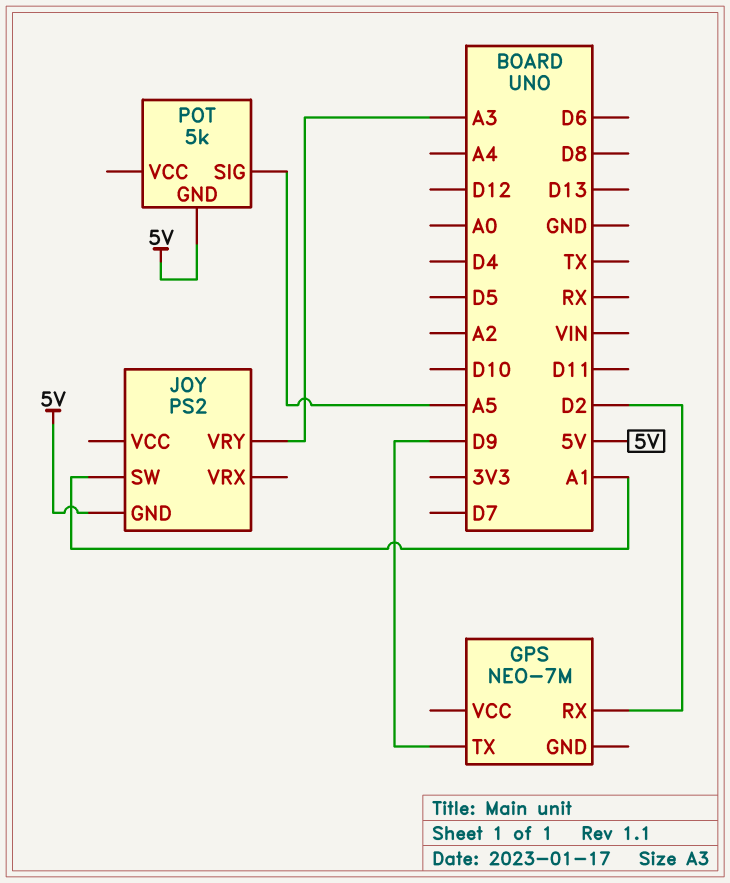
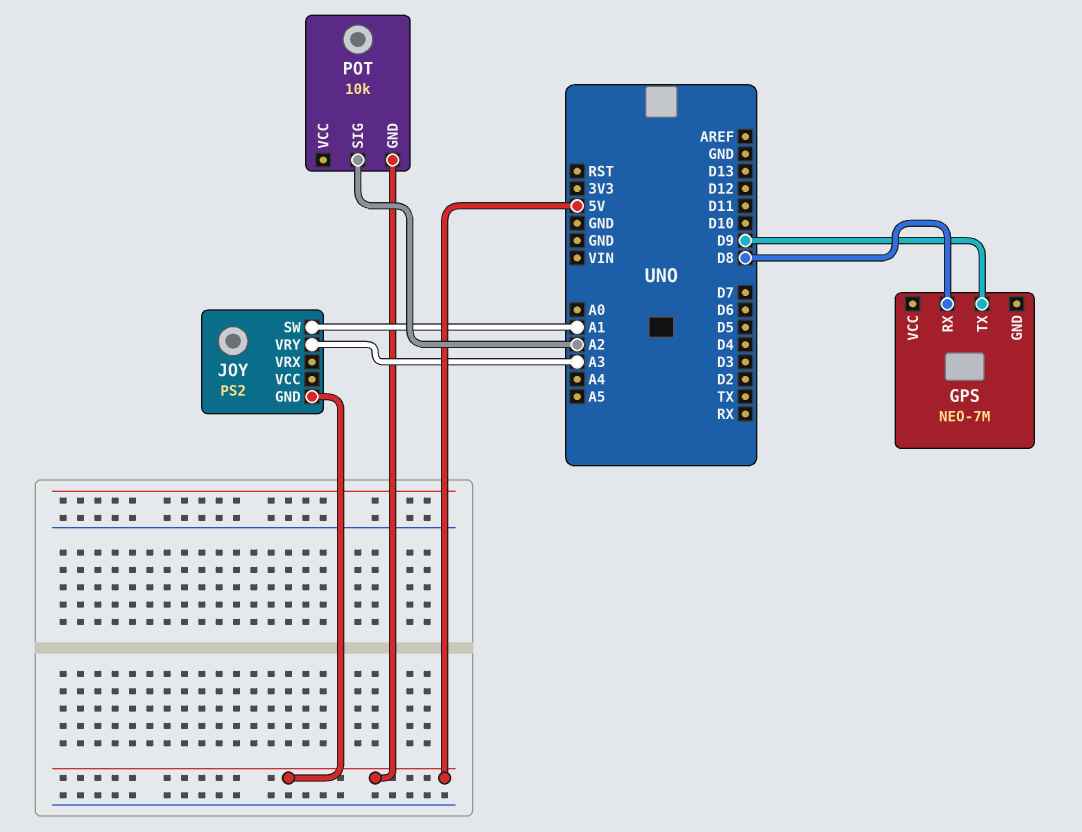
GPS pin RX: D2 -> D8
POT: 5k -> 10k
POT pin SIG: A5 -> A2

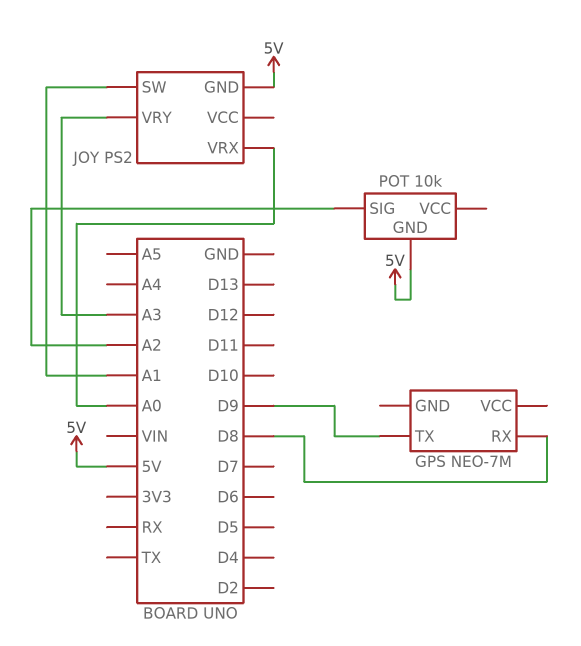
JOY pin VRX: none -> A0

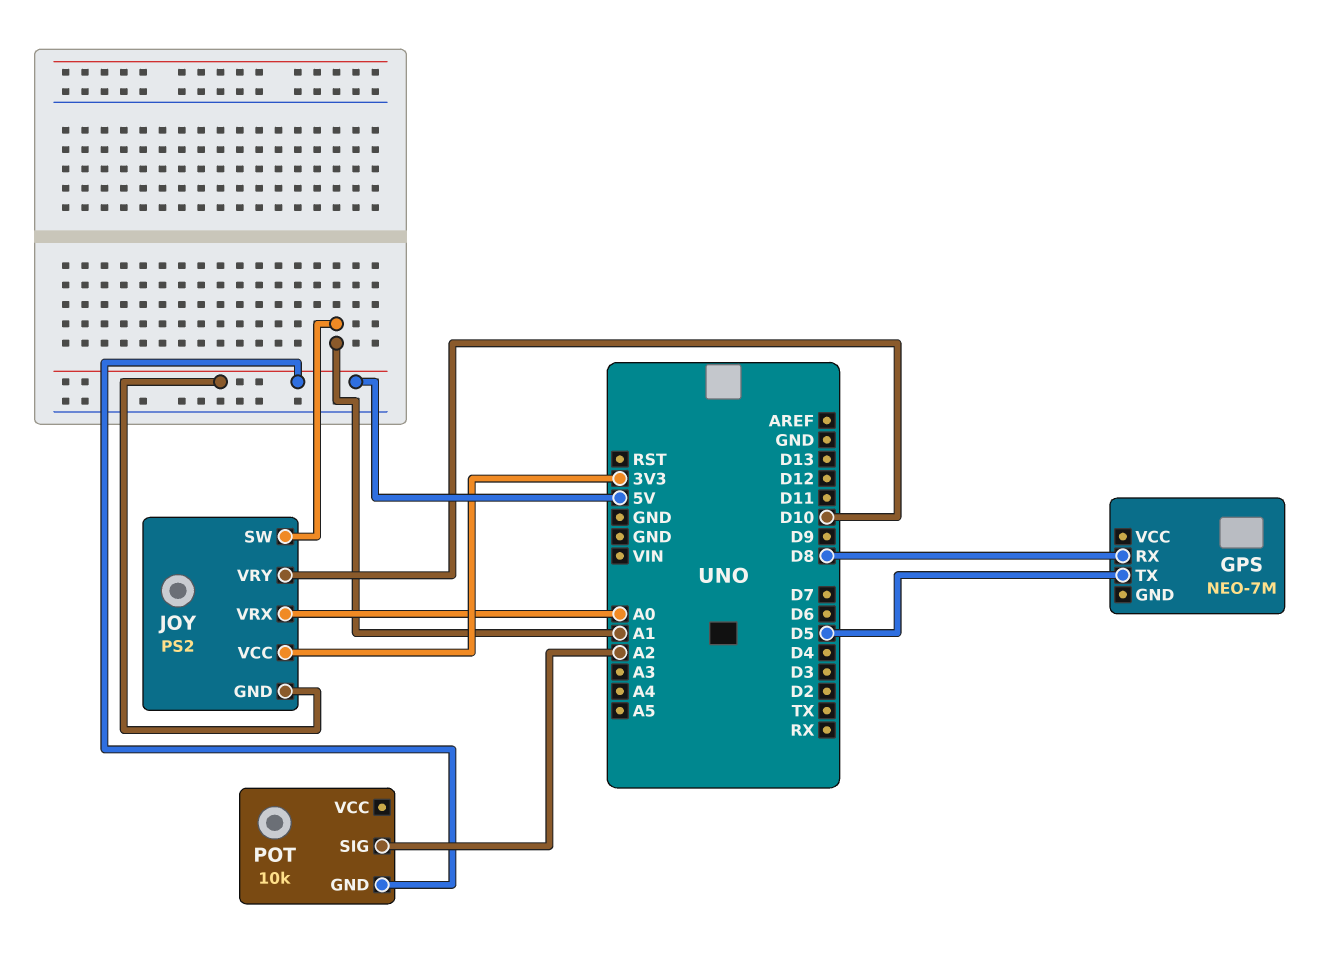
GPS pin TX: D9 -> D5
JOY pin VCC: none -> 3V3
JOY pin VRY: A3 -> D10

